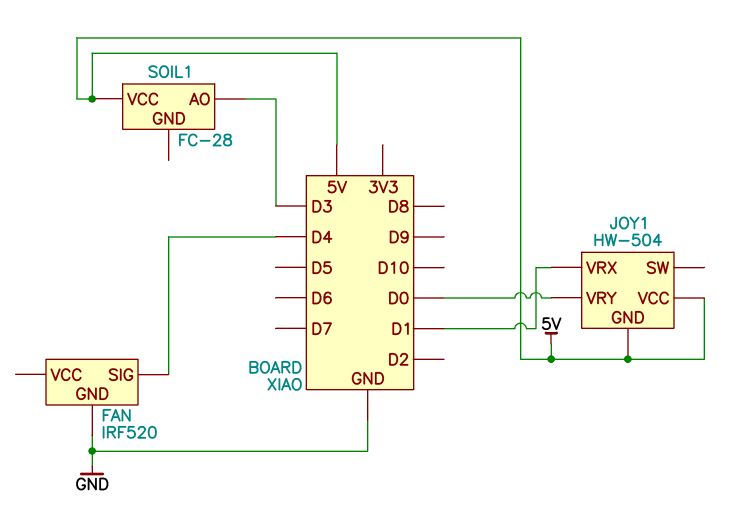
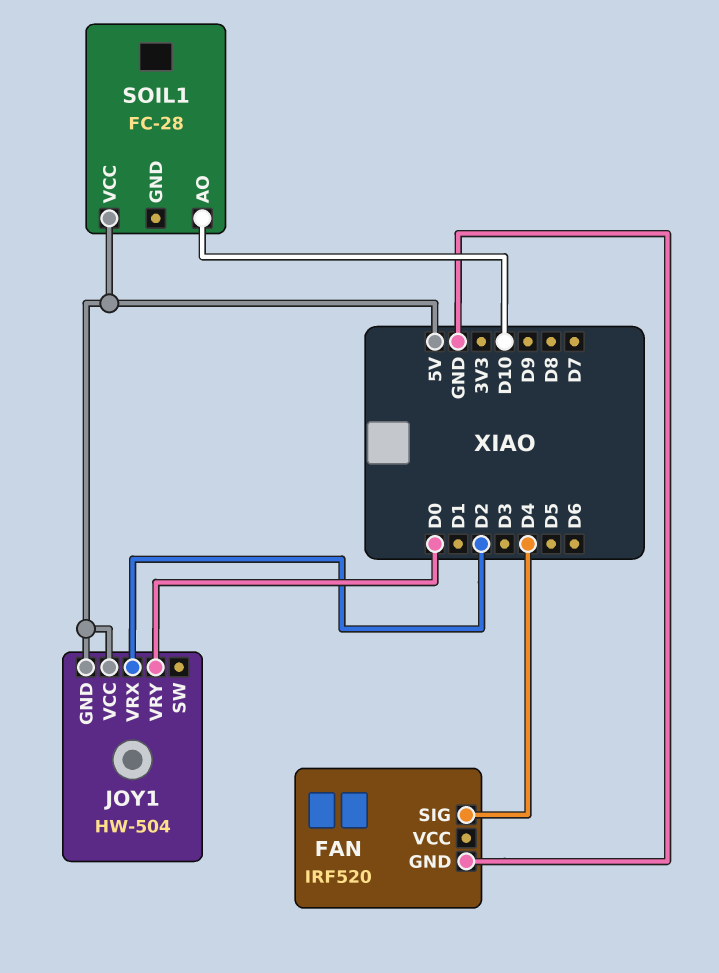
JOY1 pin VRX: D1 -> D2
SOIL1 pin AO: D3 -> D10

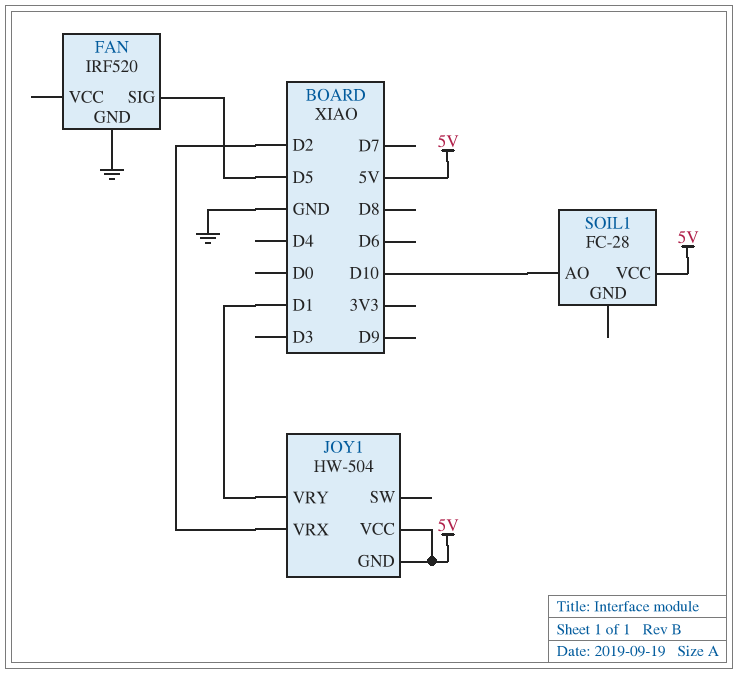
FAN pin SIG: D4 -> D5
JOY1 pin VRY: D0 -> D1

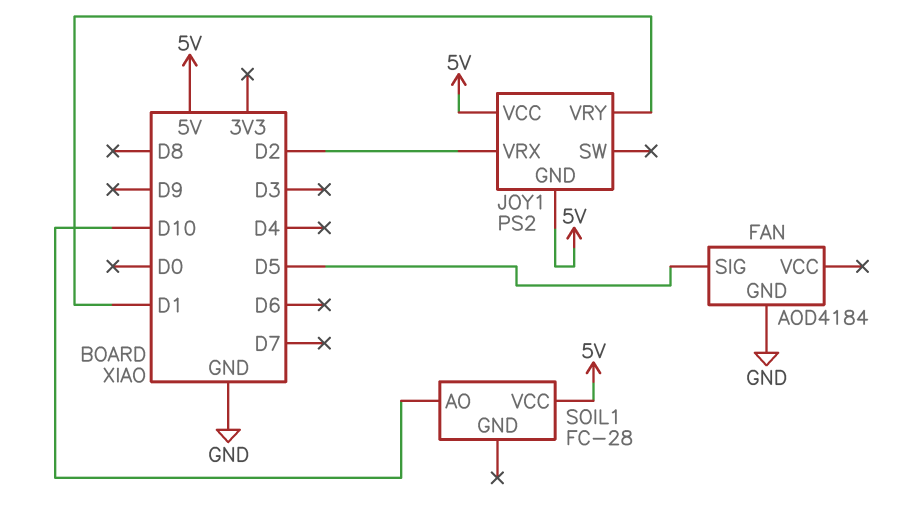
FAN: IRF520 -> AOD4184
JOY1: HW-504 -> PS2

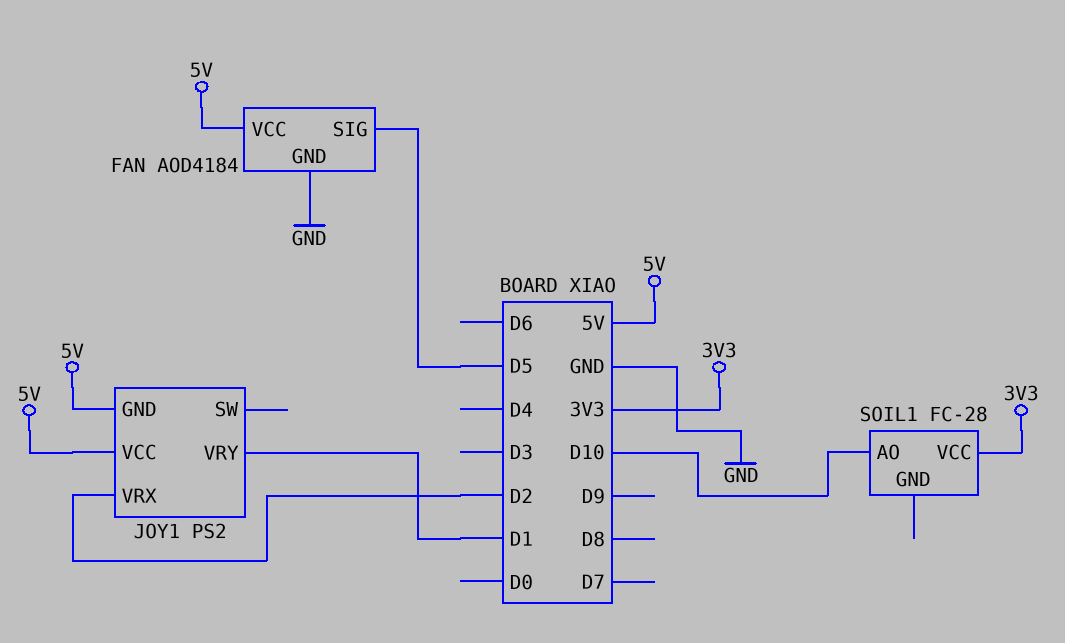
FAN pin VCC: none -> 5V
SOIL1 pin VCC: 5V -> 3V3

